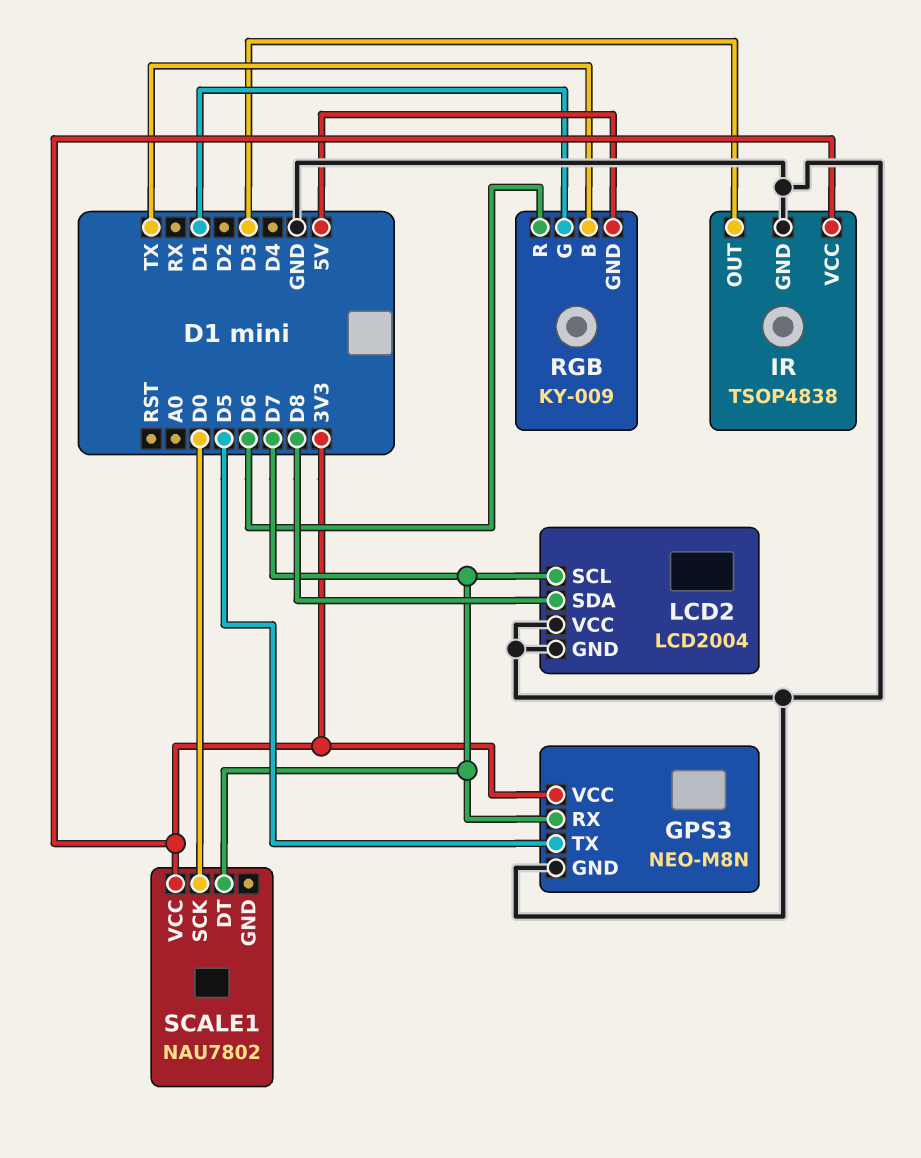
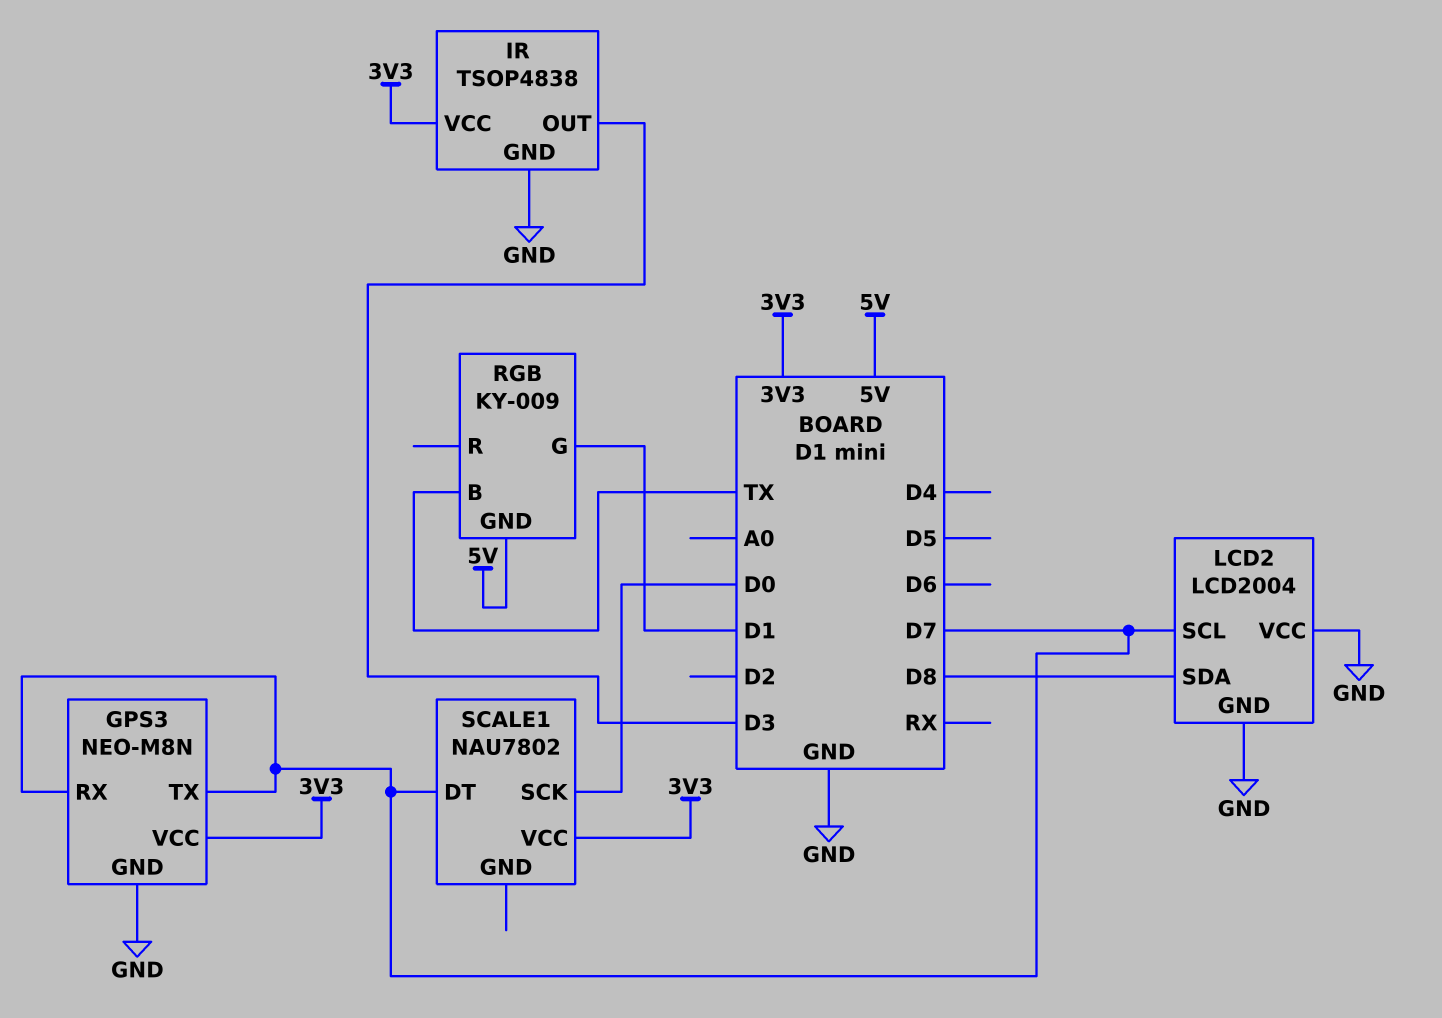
GPS3 pin TX: D5 -> D7
RGB pin R: D6 -> none

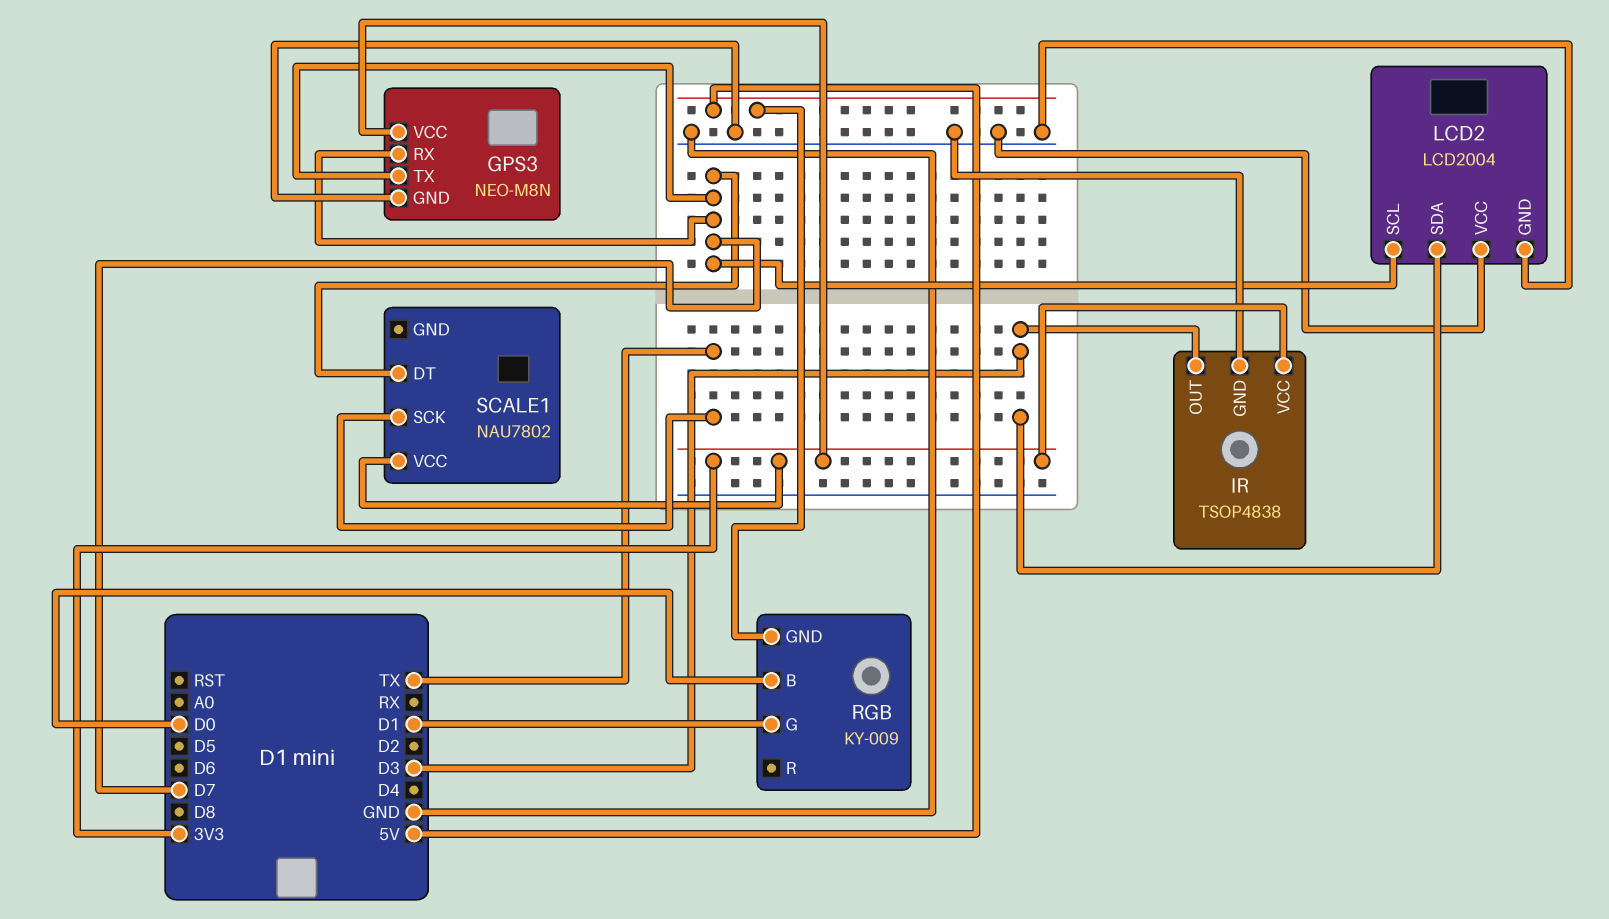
LCD2 pin SDA: D8 -> D3
RGB pin B: TX -> D0
SCALE1 pin SCK: D0 -> TX

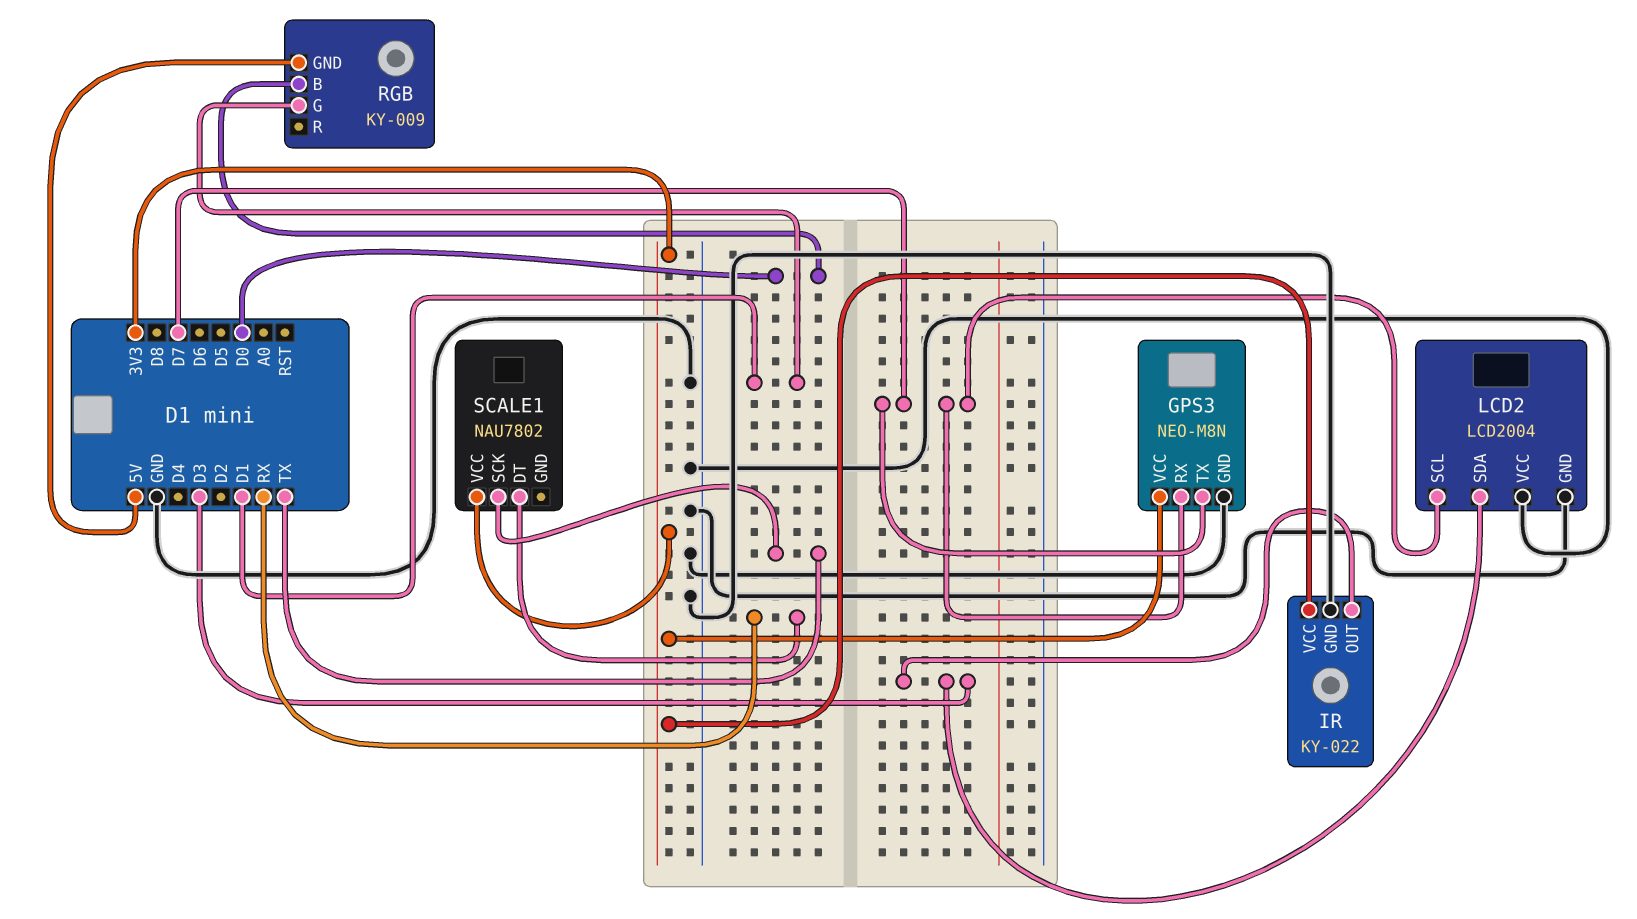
IR: TSOP4838 -> KY-022
SCALE1 pin DT: D7 -> RX

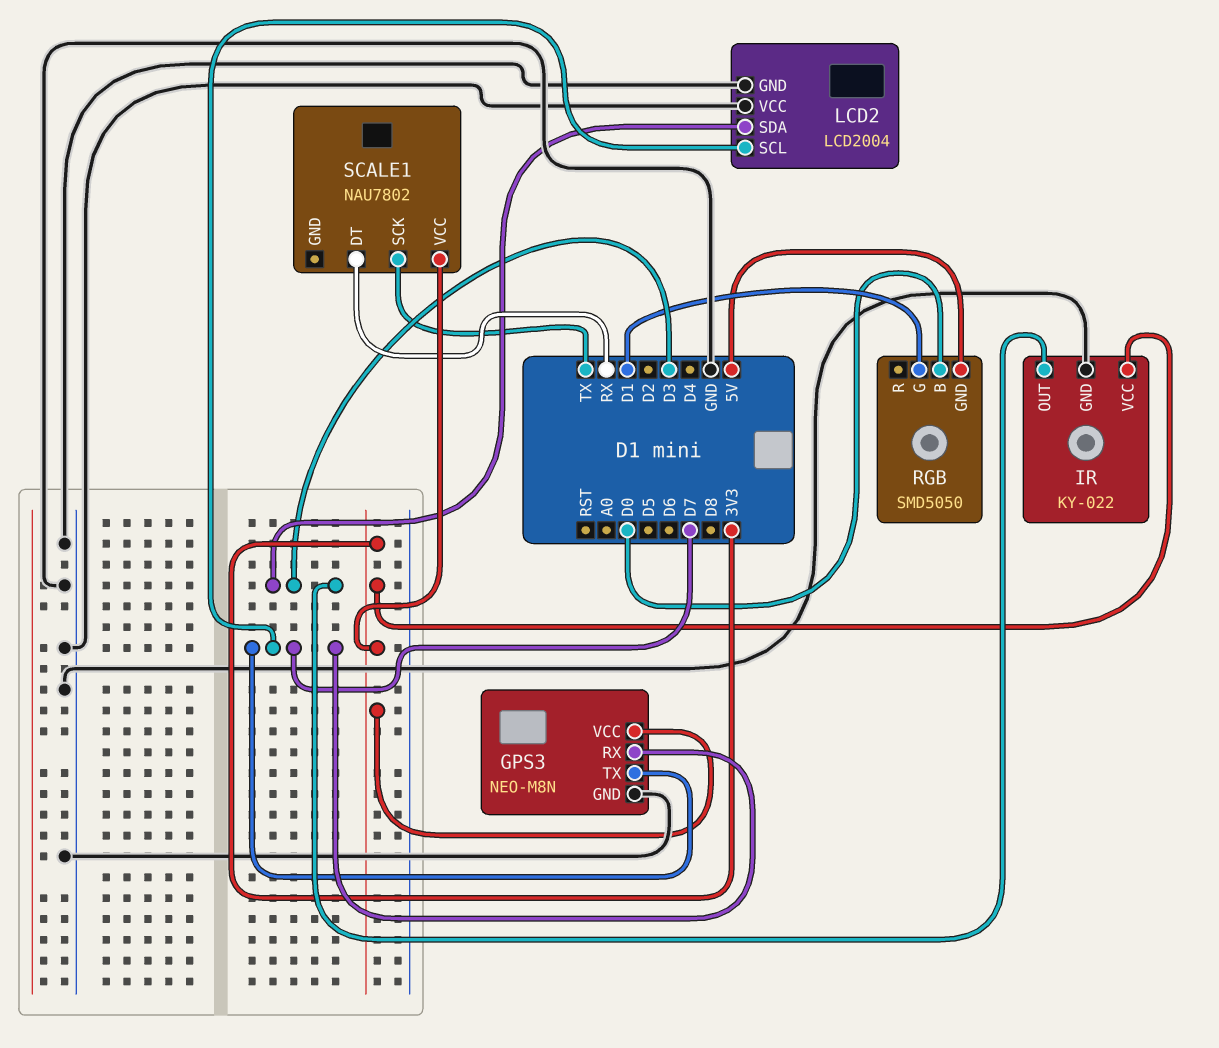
RGB: KY-009 -> SMD5050

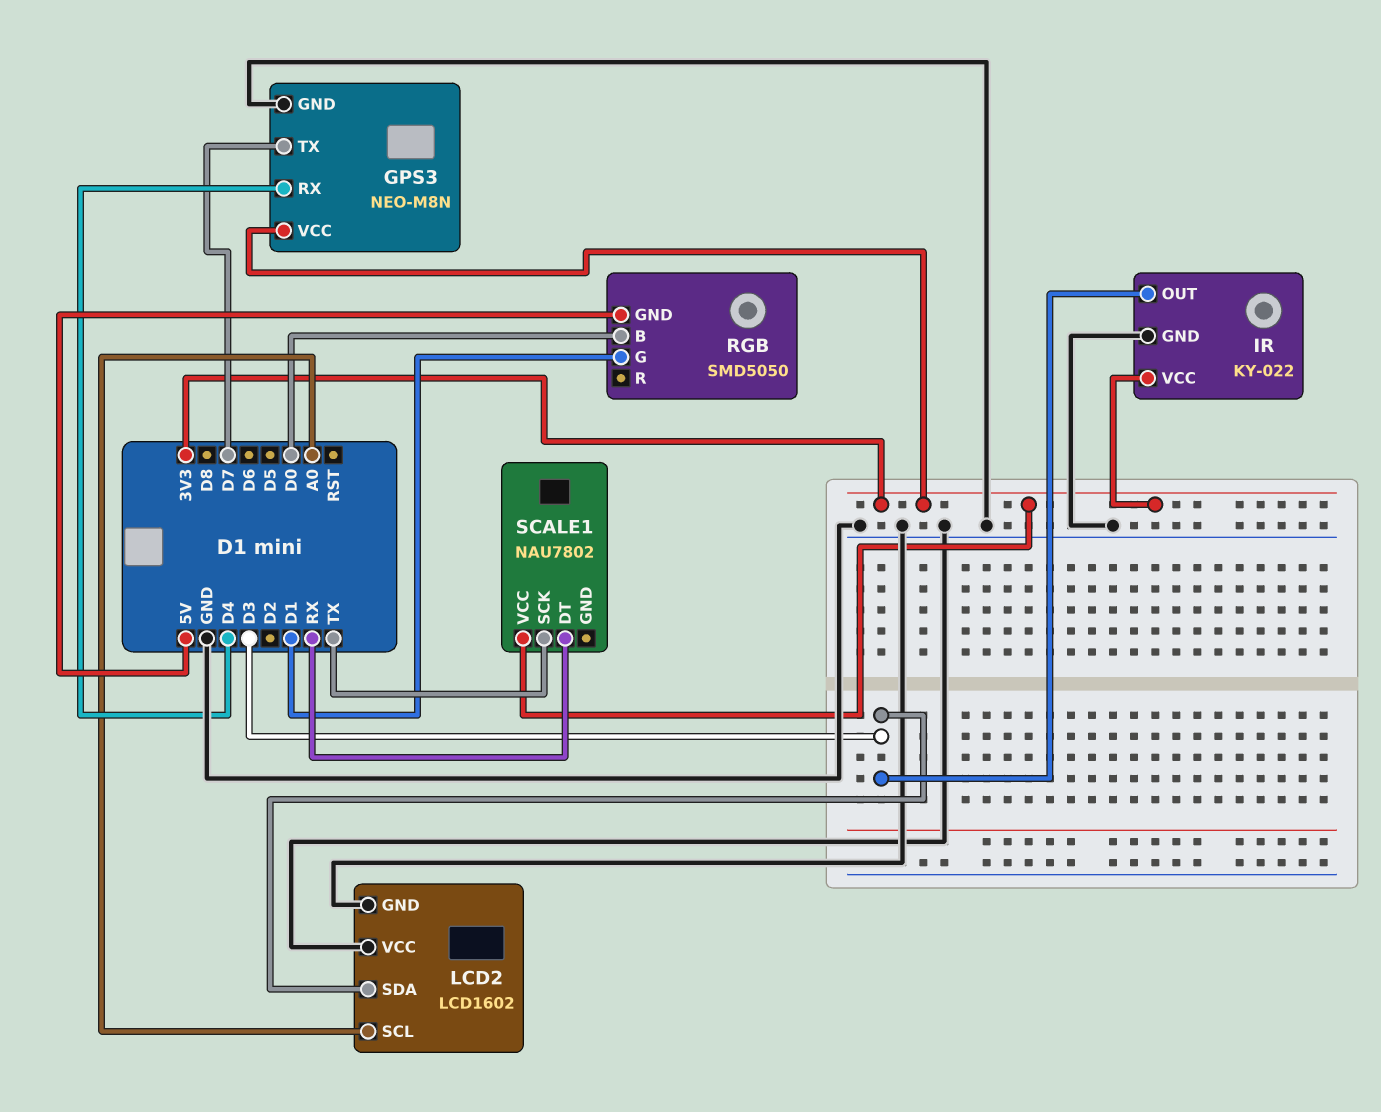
GPS3 pin RX: D7 -> D4
LCD2: LCD2004 -> LCD1602
LCD2 pin SCL: D7 -> A0

